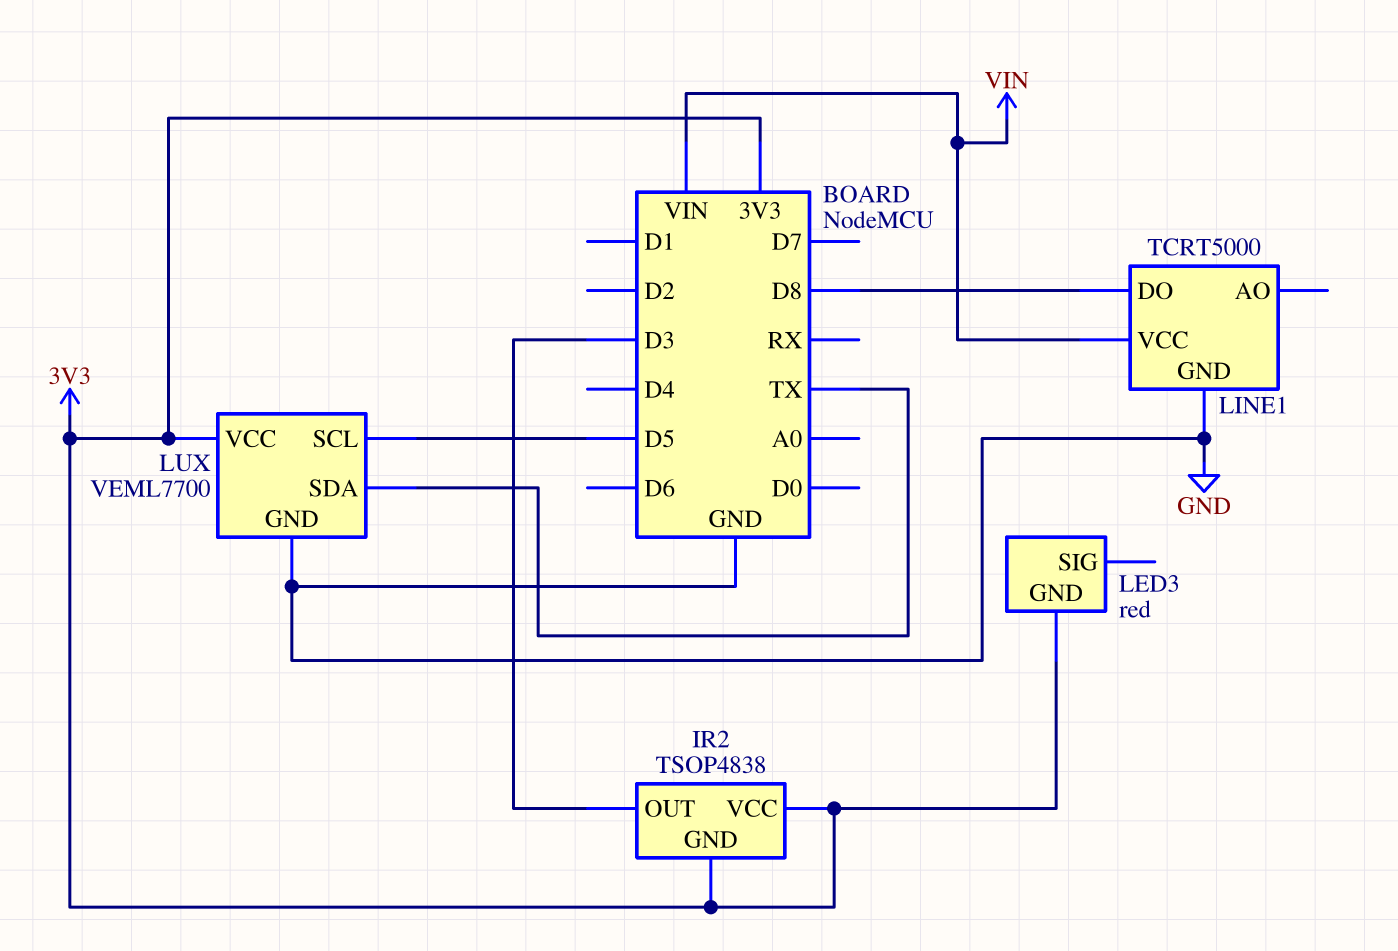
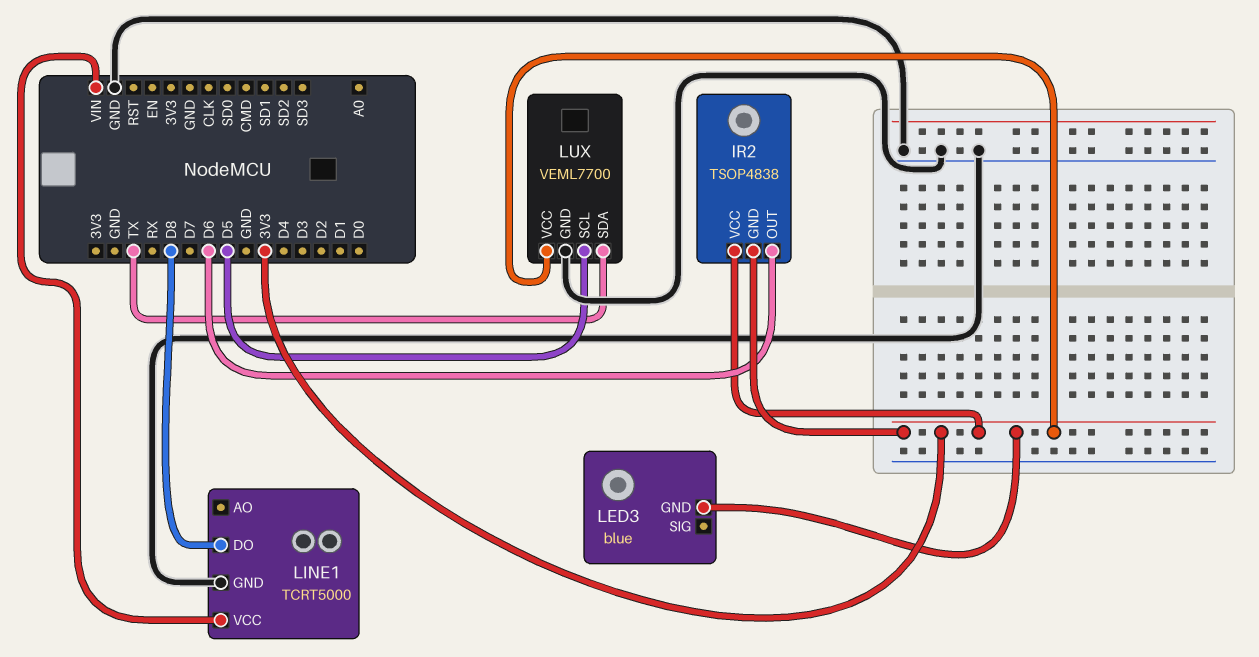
IR2 pin OUT: D3 -> D6
LED3: red -> blue

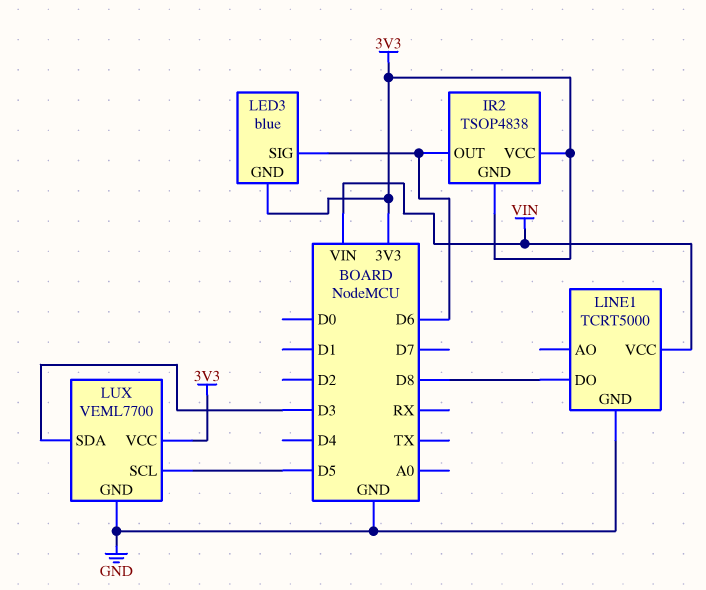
LED3 pin SIG: none -> D6
LUX pin SDA: TX -> D3

